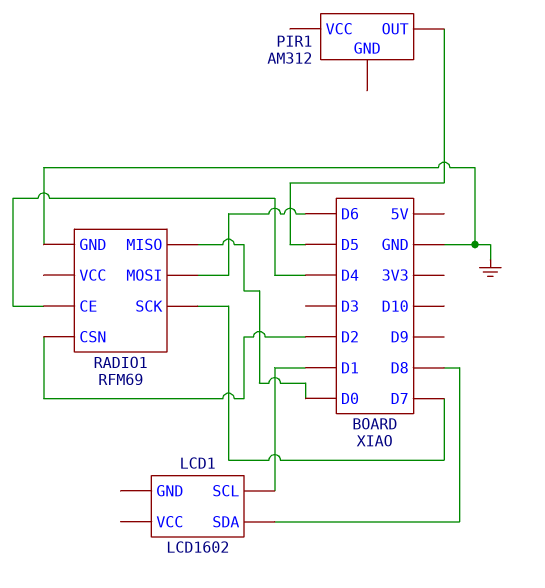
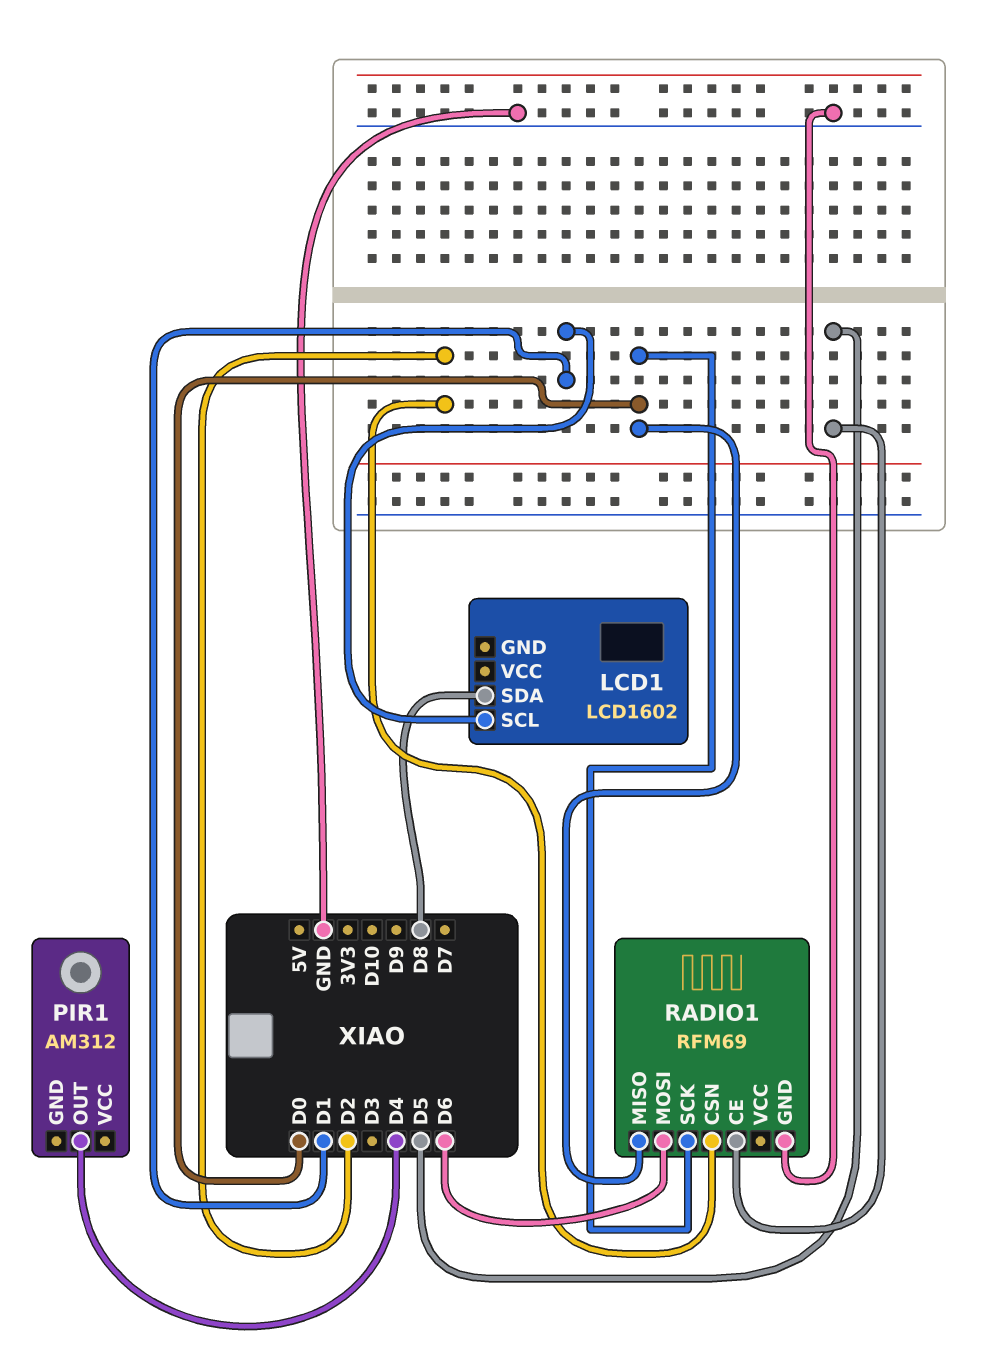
PIR1 pin OUT: D5 -> D4
RADIO1 pin CE: D4 -> D5
RADIO1 pin SCK: D7 -> D0

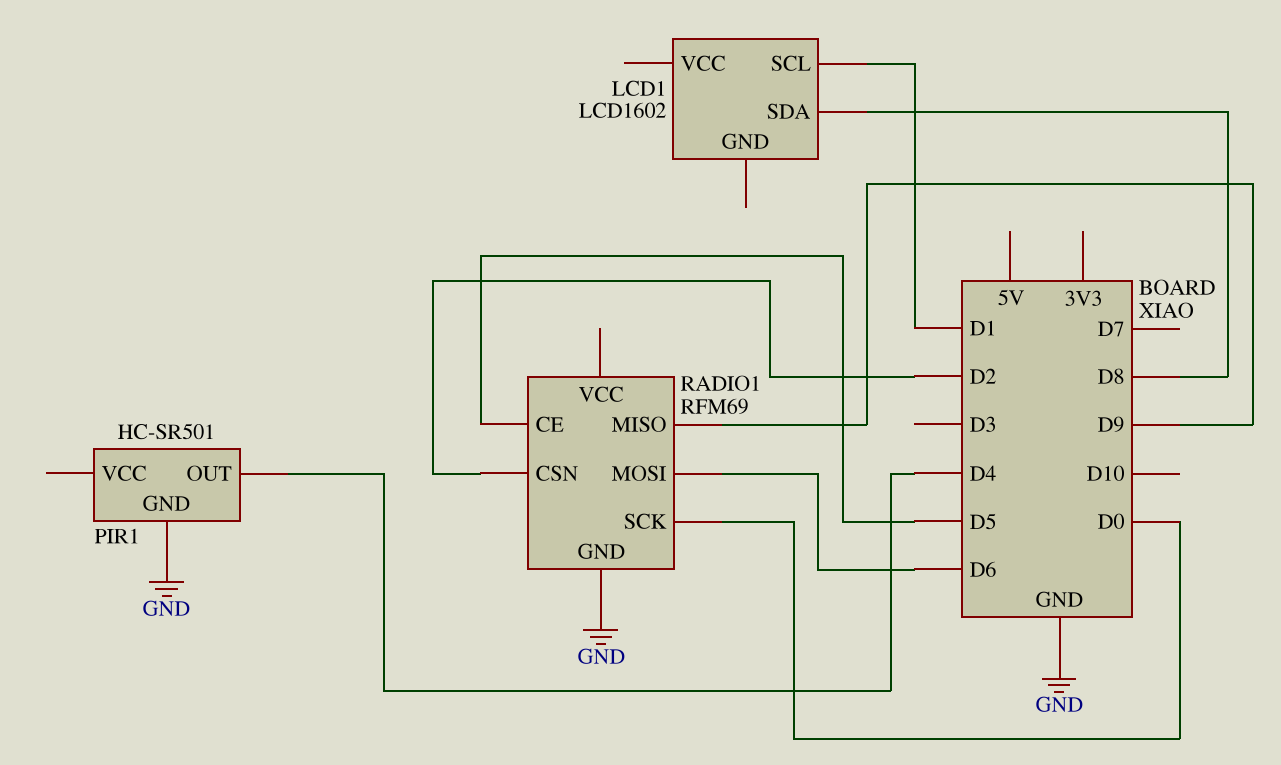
PIR1: AM312 -> HC-SR501
PIR1 pin GND: none -> GND
RADIO1 pin MISO: D0 -> D9

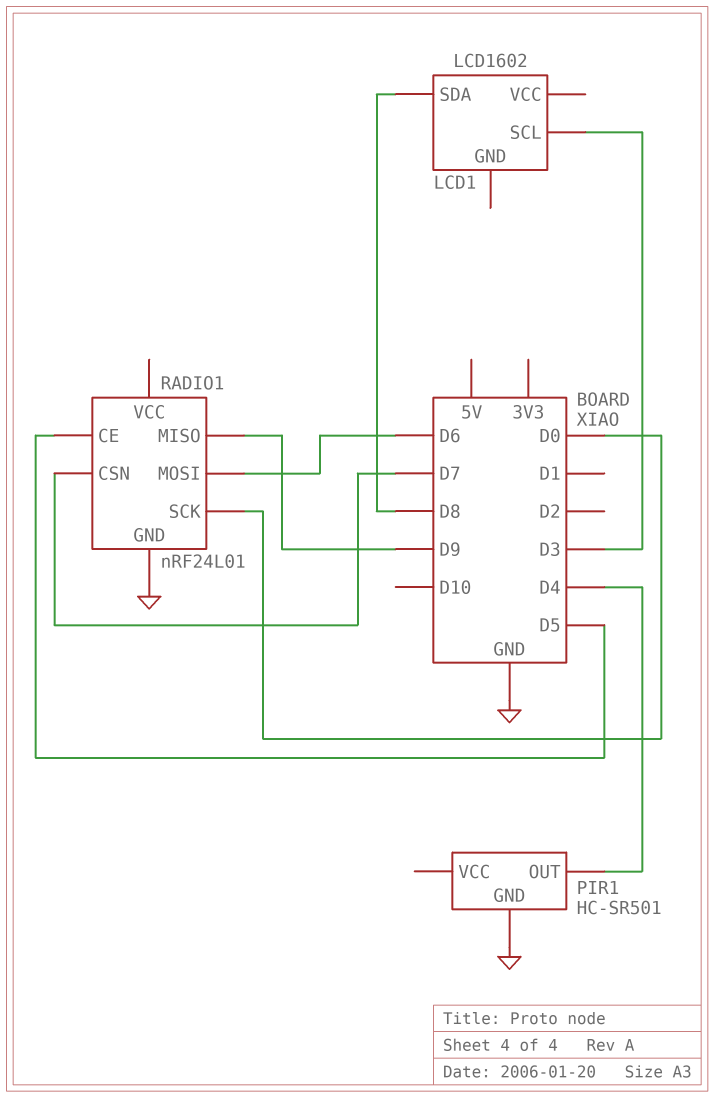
LCD1 pin SCL: D1 -> D3
RADIO1: RFM69 -> nRF24L01
RADIO1 pin CSN: D2 -> D7

